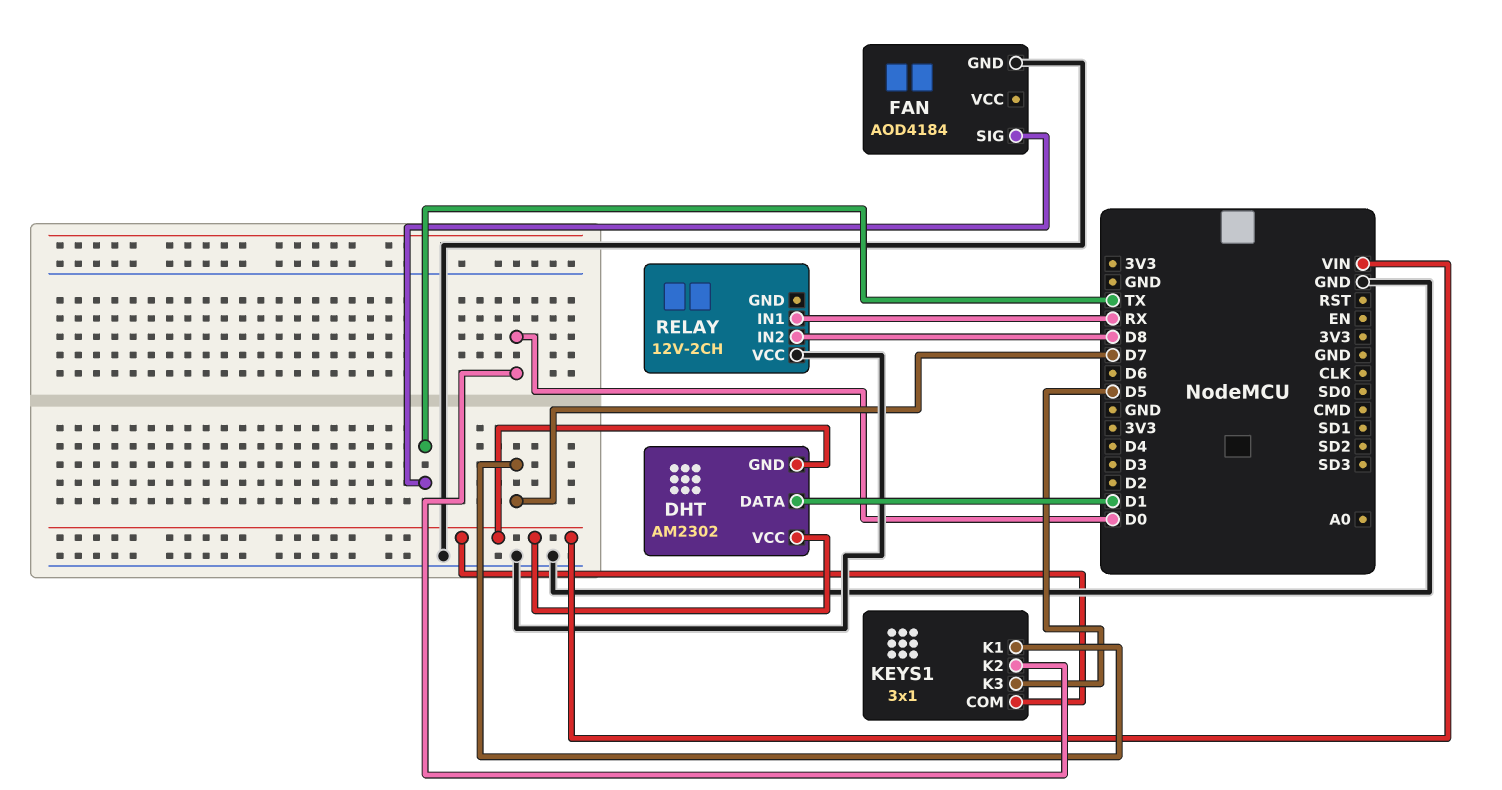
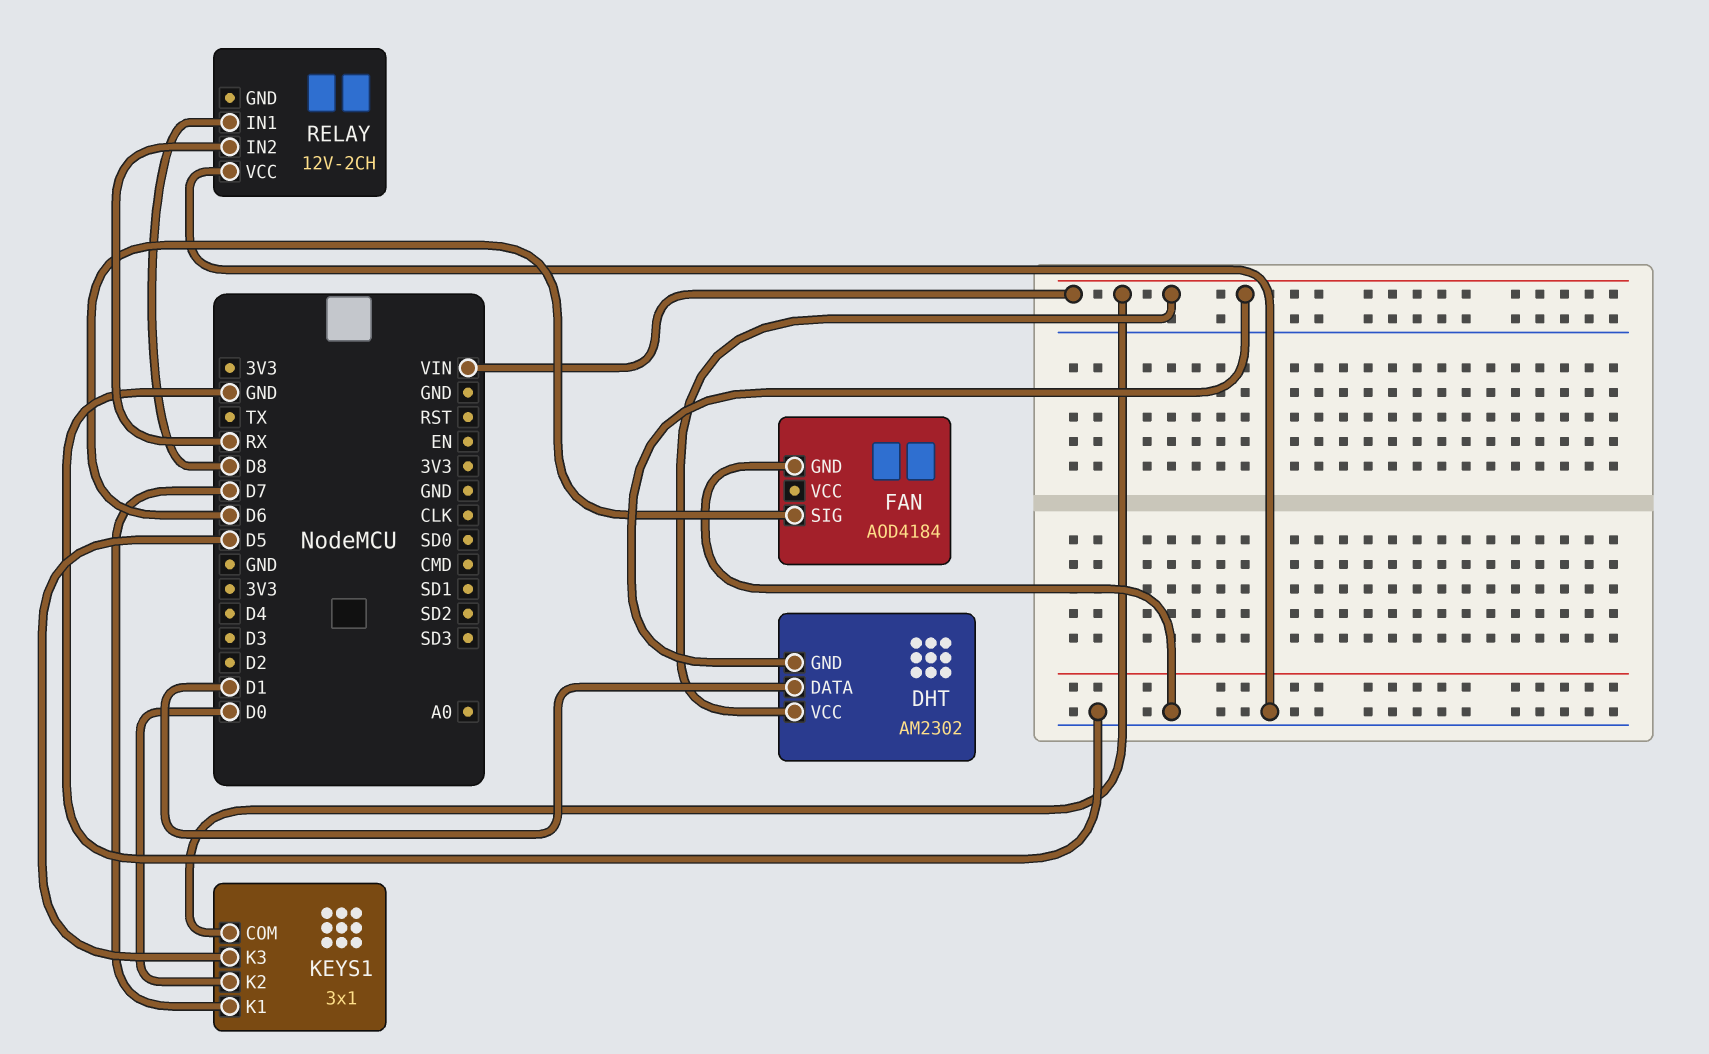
FAN pin SIG: TX -> D6
RELAY pin IN1: RX -> D8
RELAY pin IN2: D8 -> RX

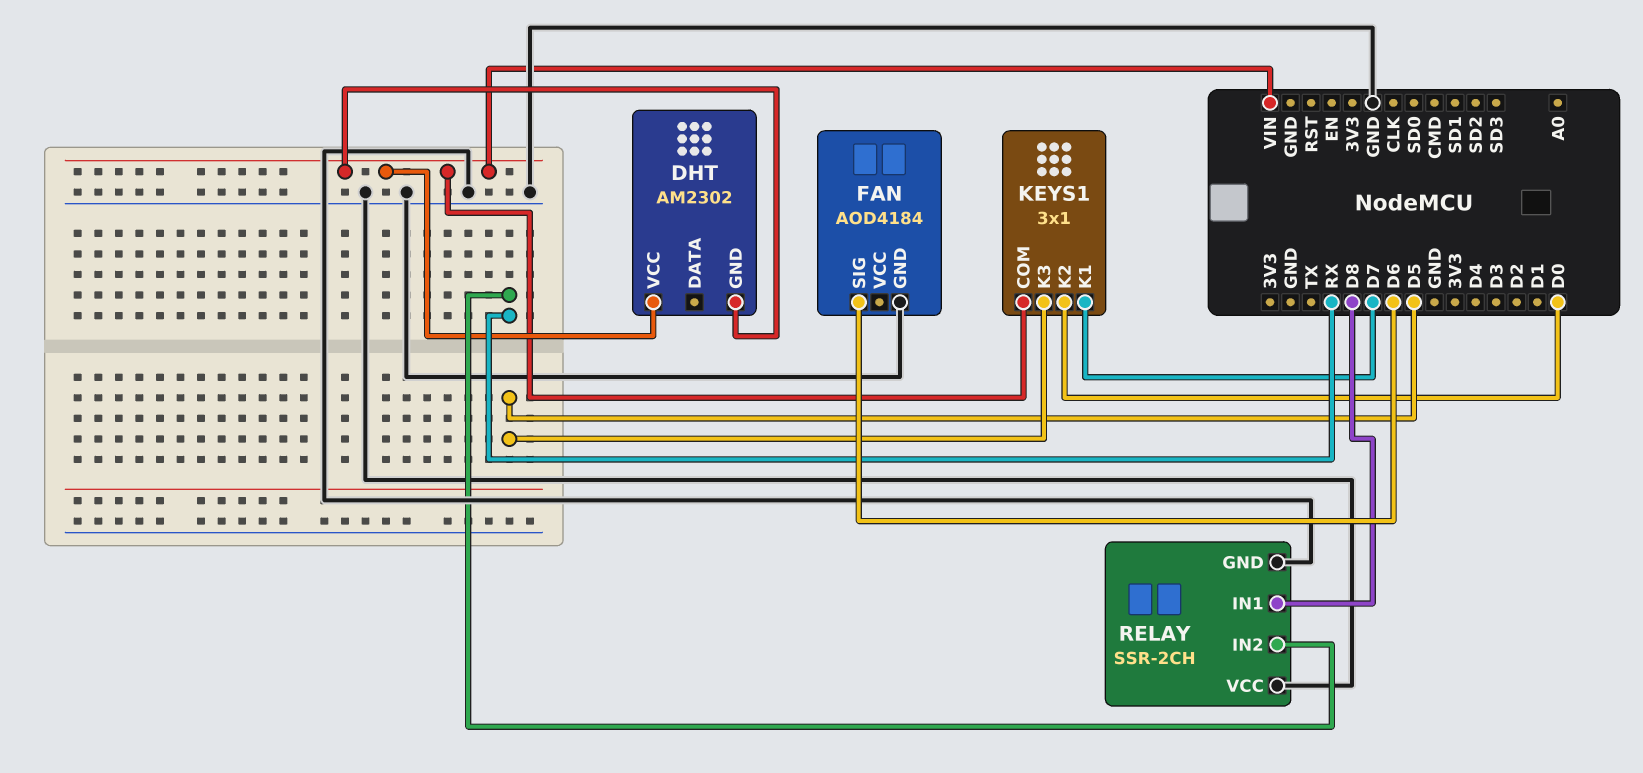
DHT pin DATA: D1 -> none
RELAY: 12V-2CH -> SSR-2CH
RELAY pin GND: none -> GND

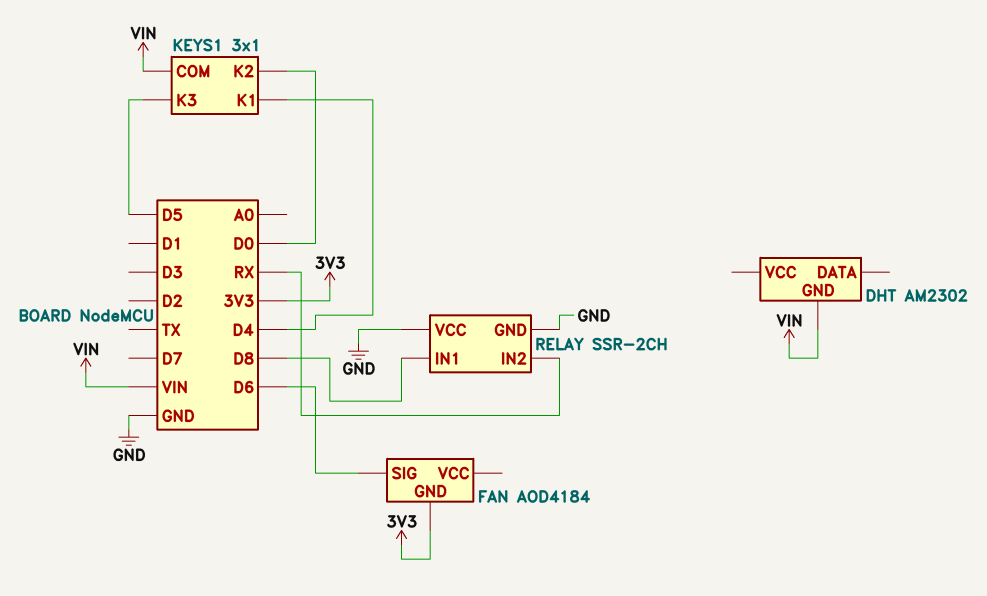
DHT pin VCC: VIN -> none
FAN pin GND: GND -> 3V3
KEYS1 pin K1: D7 -> D4

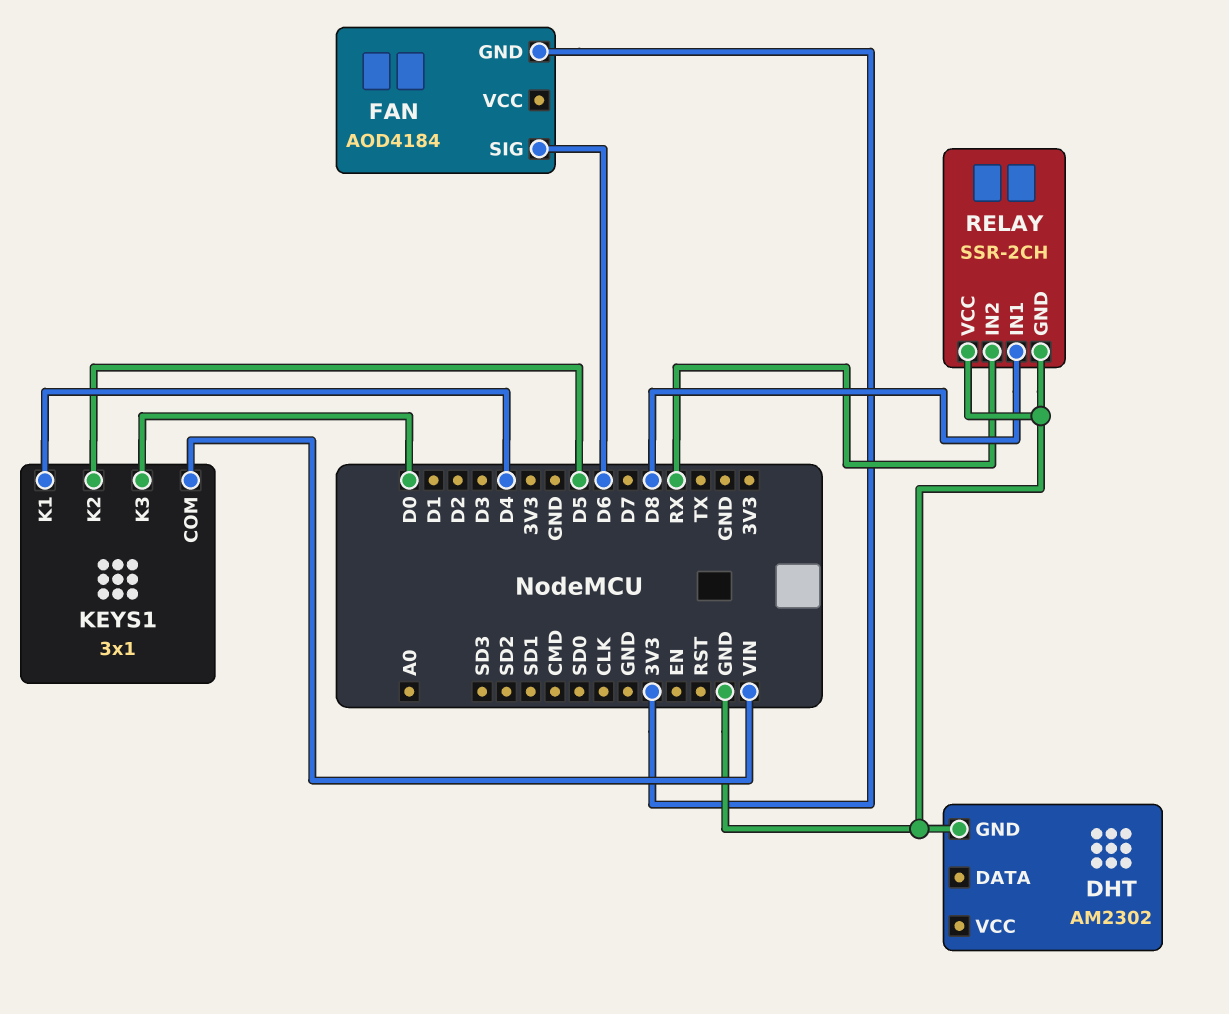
DHT pin GND: VIN -> GND
KEYS1 pin K2: D0 -> D5
KEYS1 pin K3: D5 -> D0

